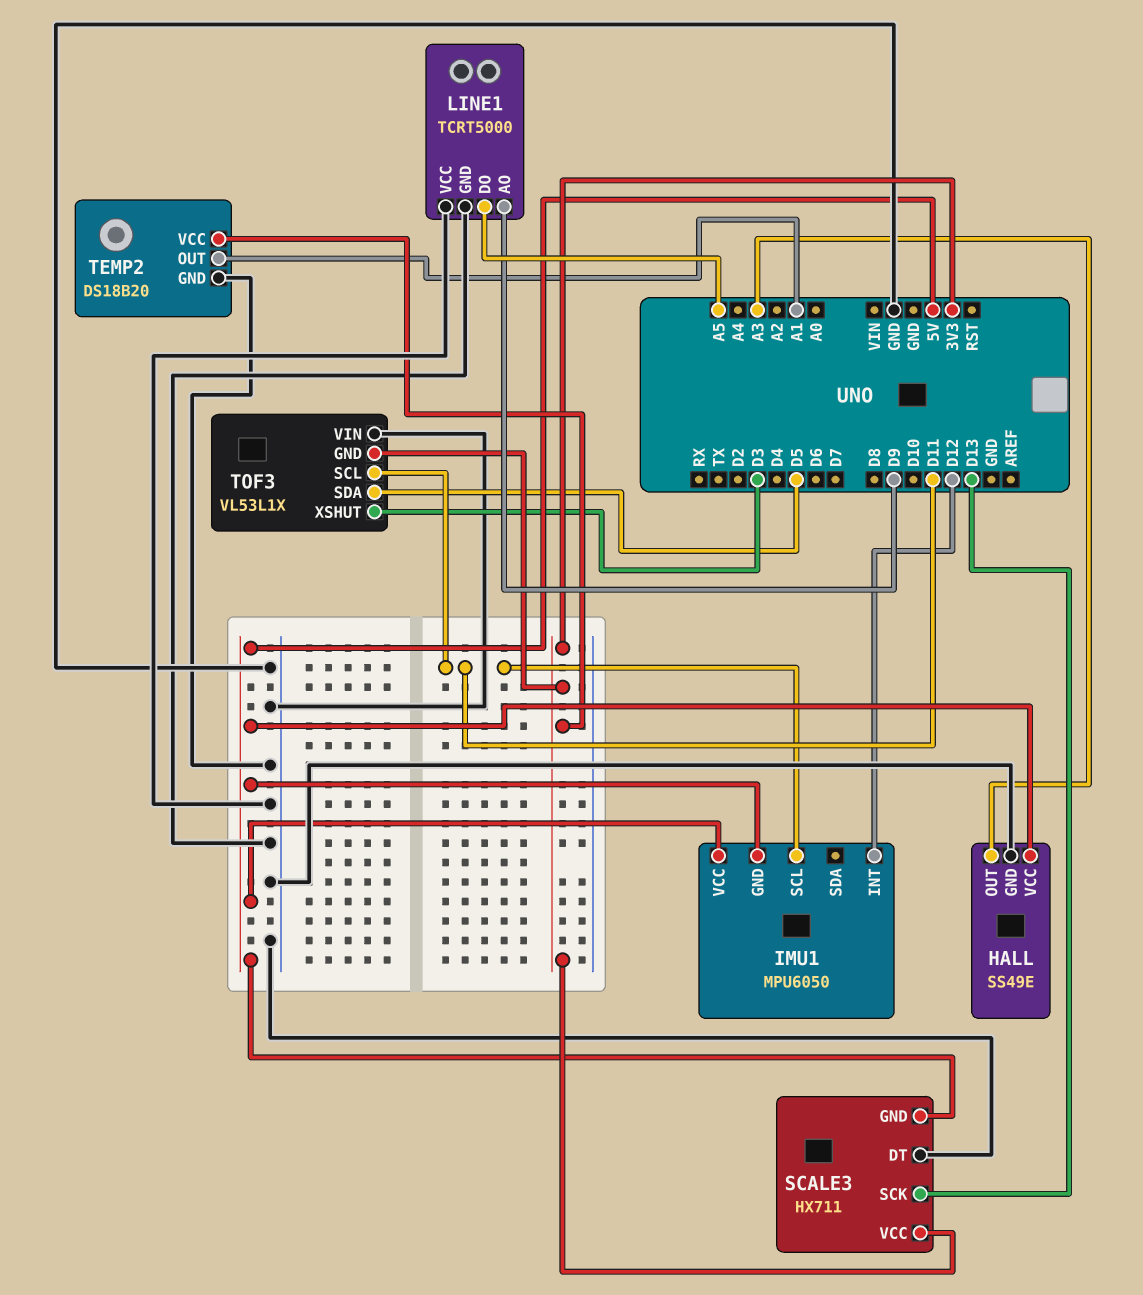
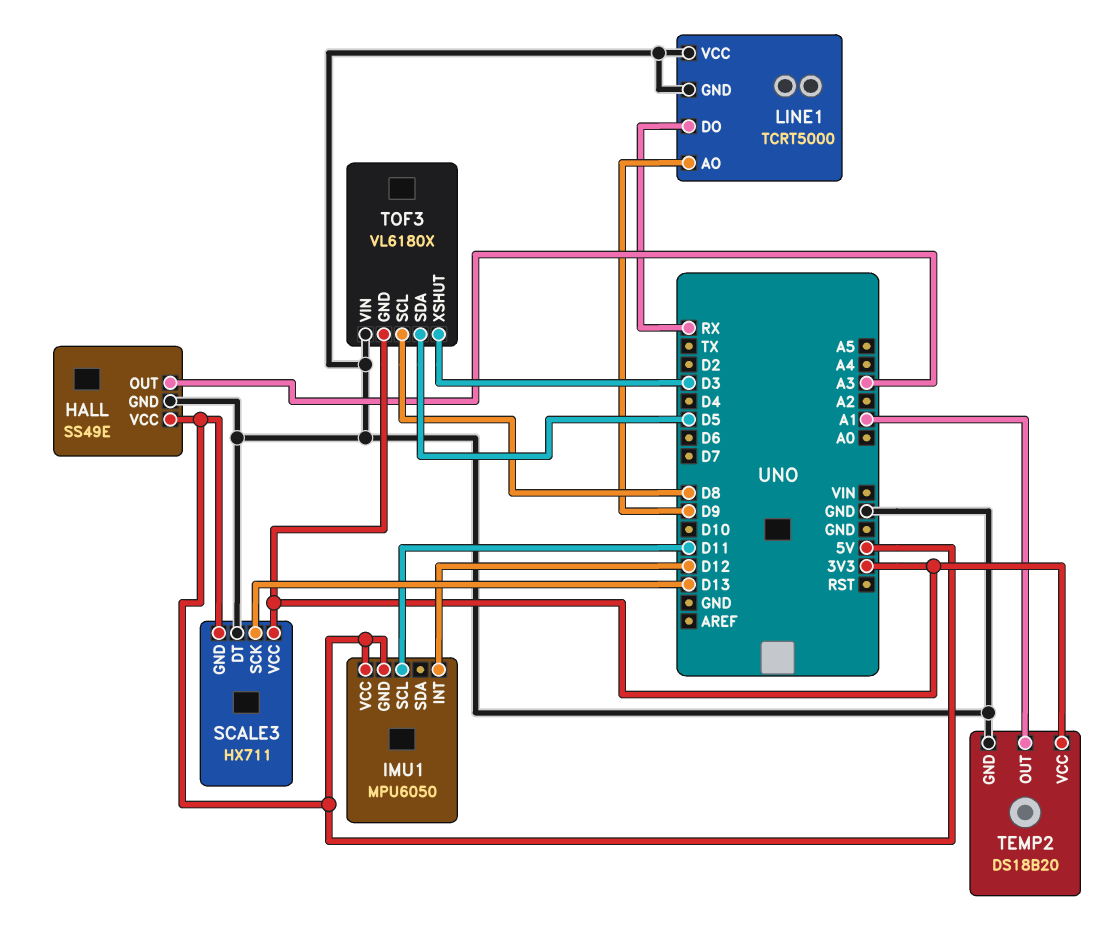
LINE1 pin DO: A5 -> RX
TOF3: VL53L1X -> VL6180X
TOF3 pin SCL: D11 -> D8

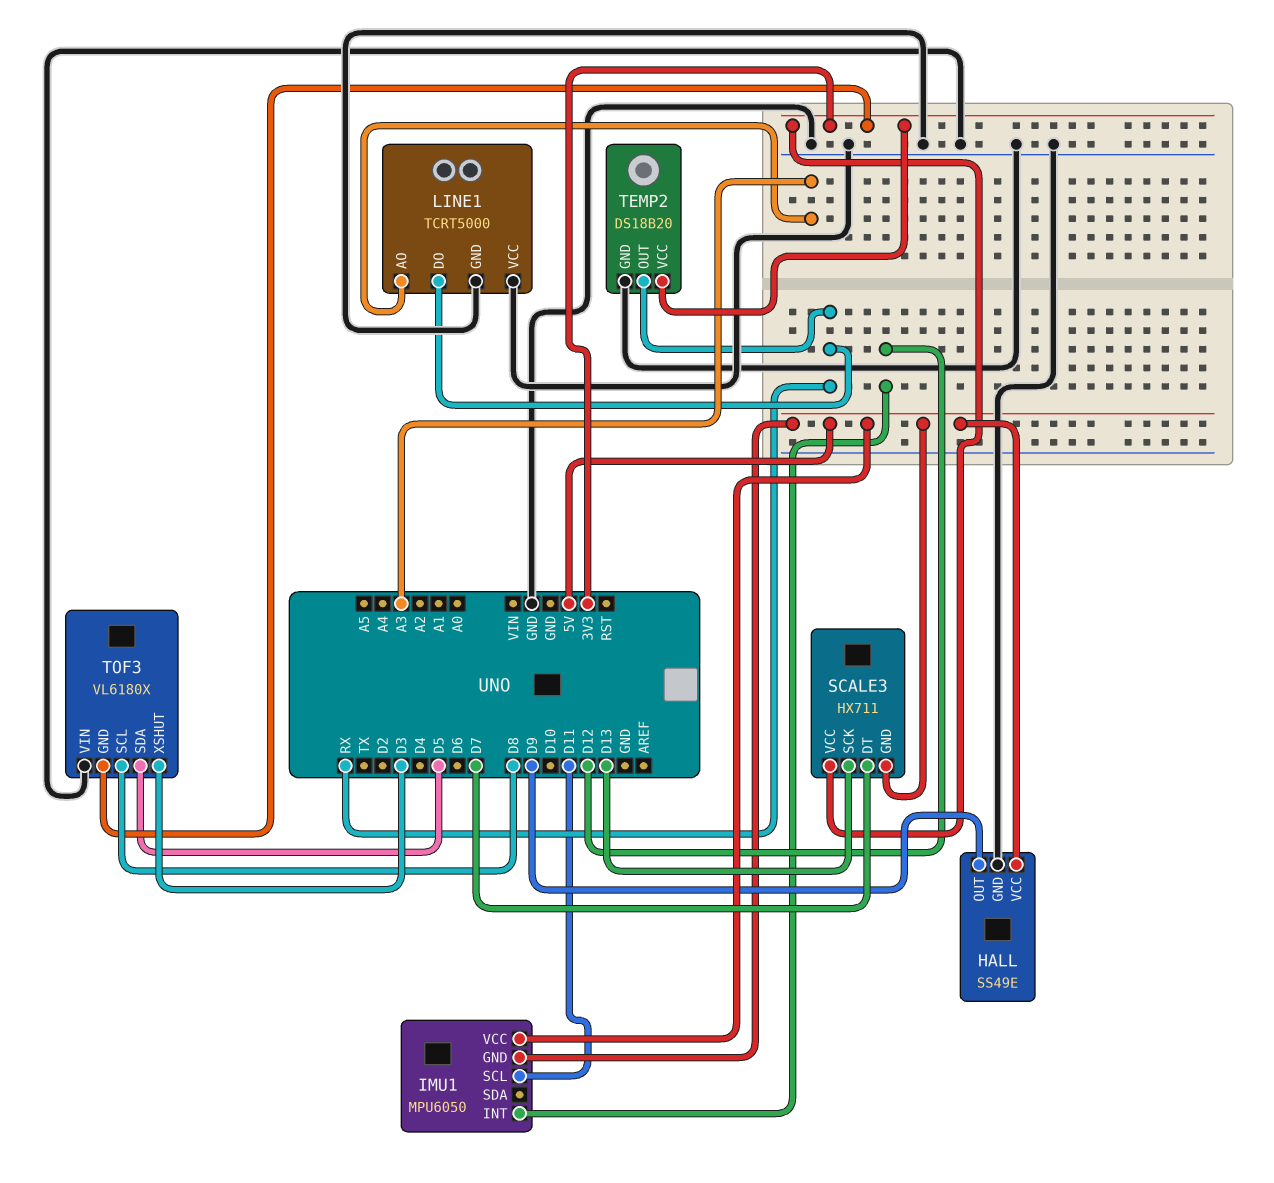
HALL pin OUT: A3 -> D9
LINE1 pin AO: D9 -> A3
SCALE3 pin DT: GND -> D7
TEMP2 pin OUT: A1 -> RX

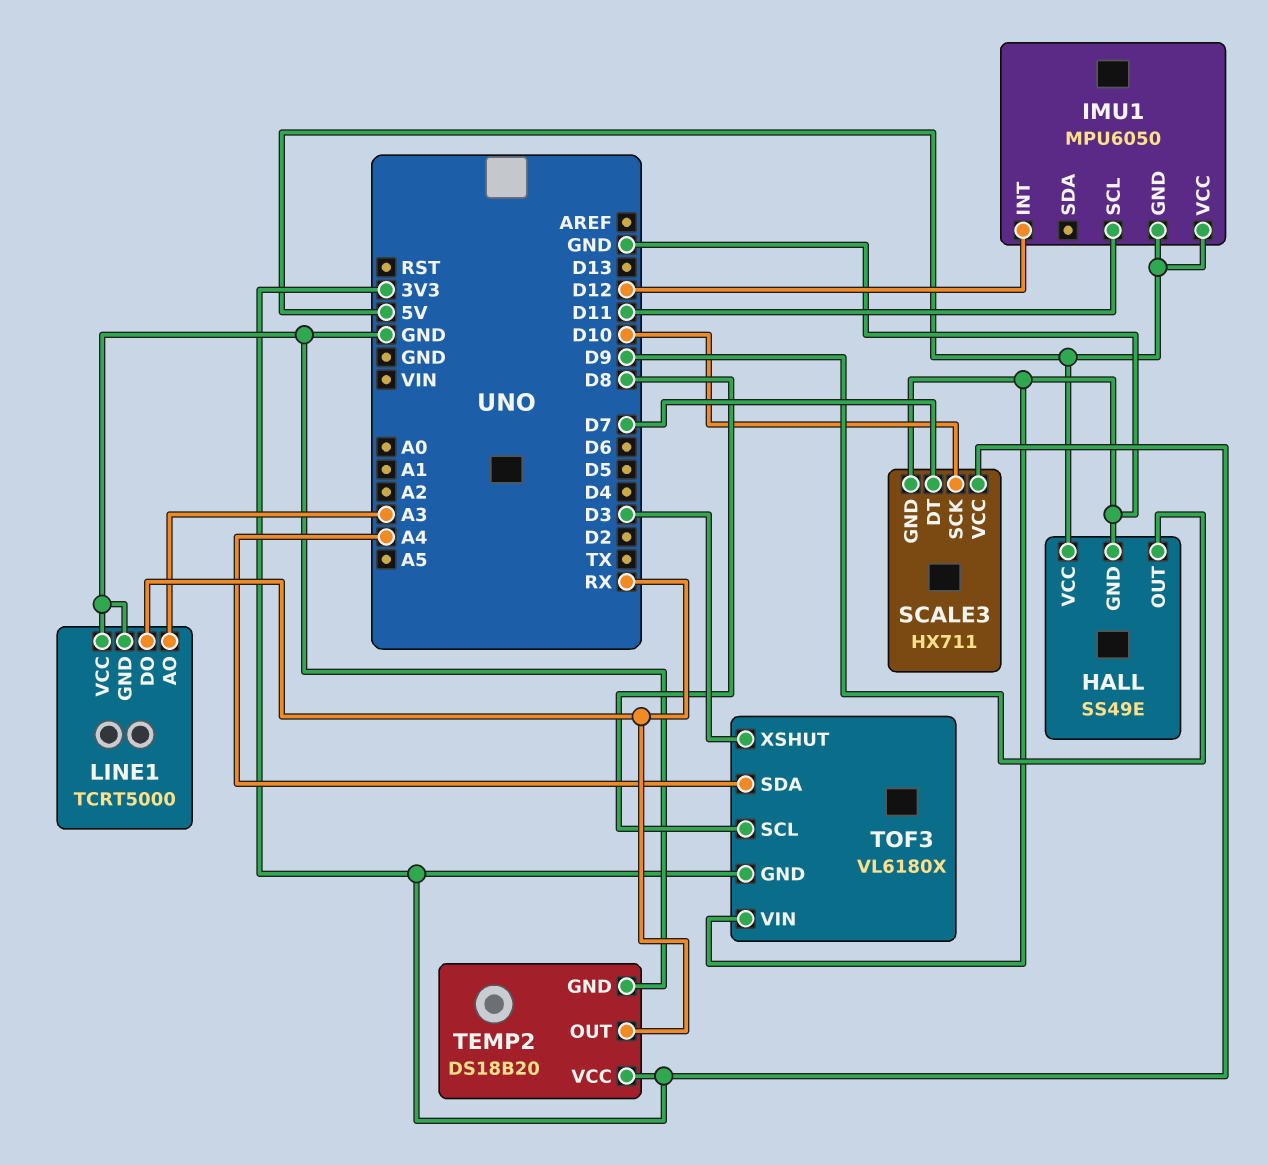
SCALE3 pin GND: 5V -> GND
SCALE3 pin SCK: D13 -> D10
TOF3 pin SDA: D5 -> A4

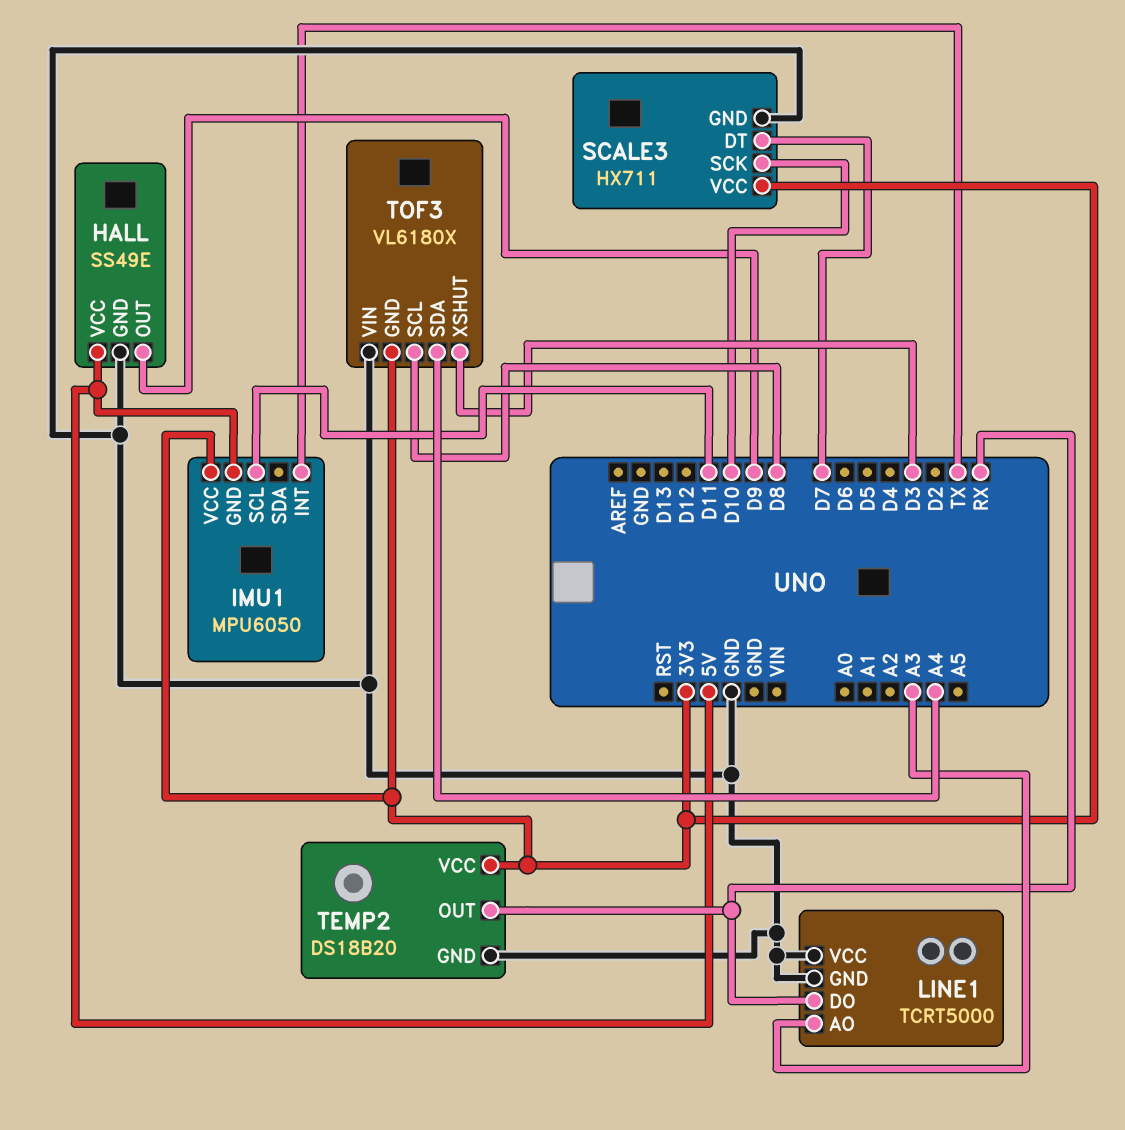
IMU1 pin INT: D12 -> TX
IMU1 pin VCC: 5V -> 3V3

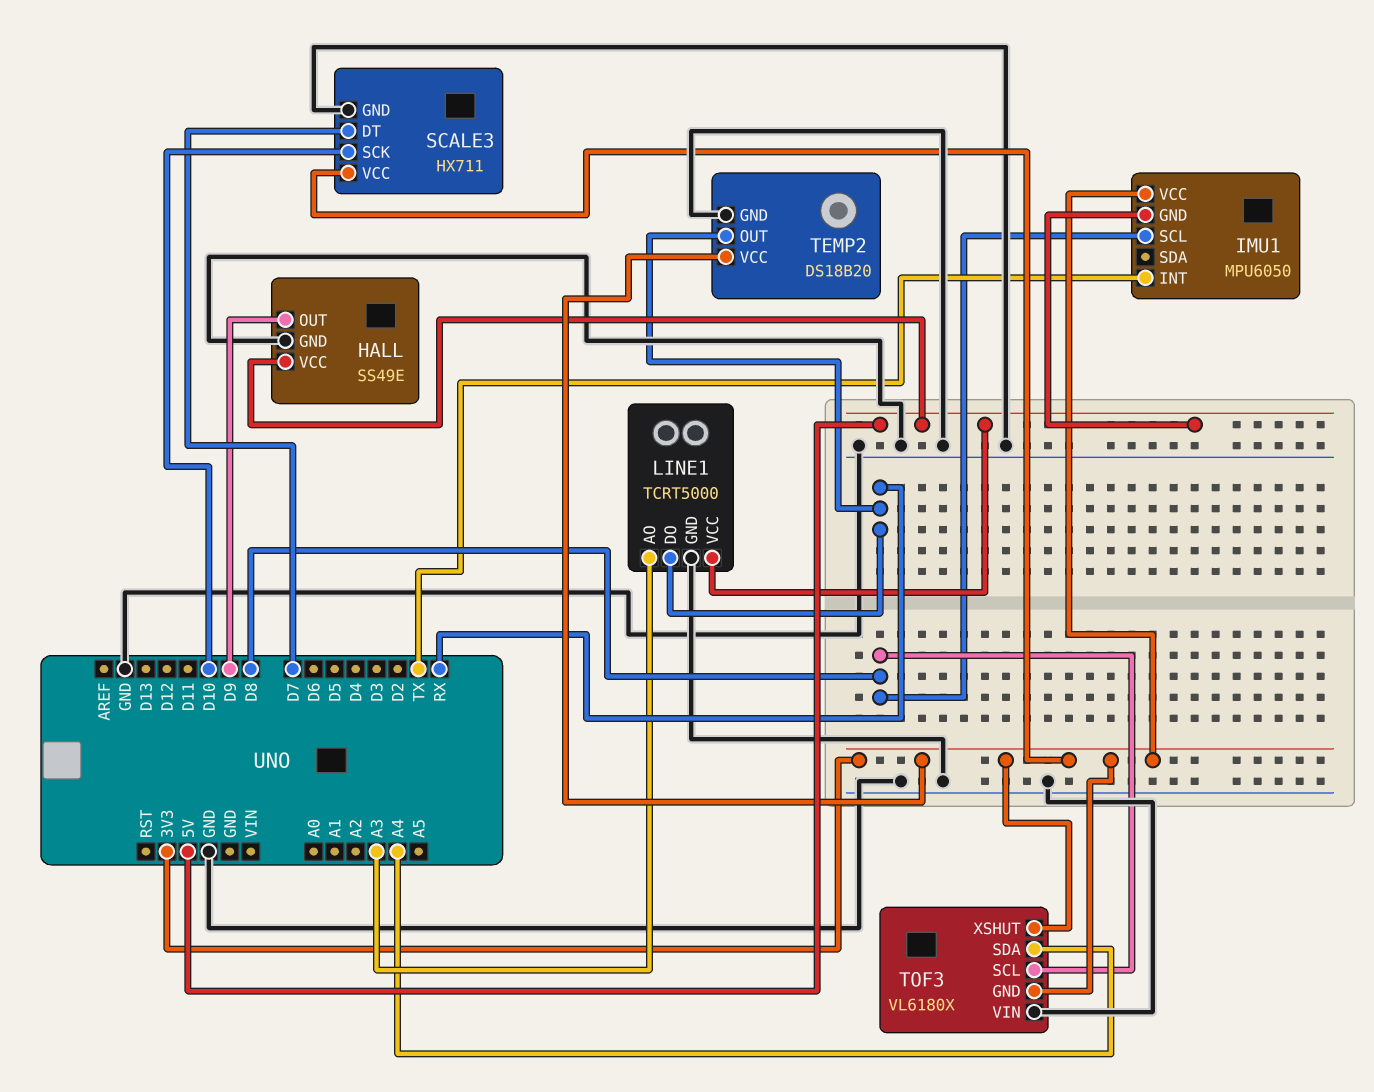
IMU1 pin SCL: D11 -> D8
LINE1 pin VCC: GND -> 5V
TOF3 pin XSHUT: D3 -> 3V3

